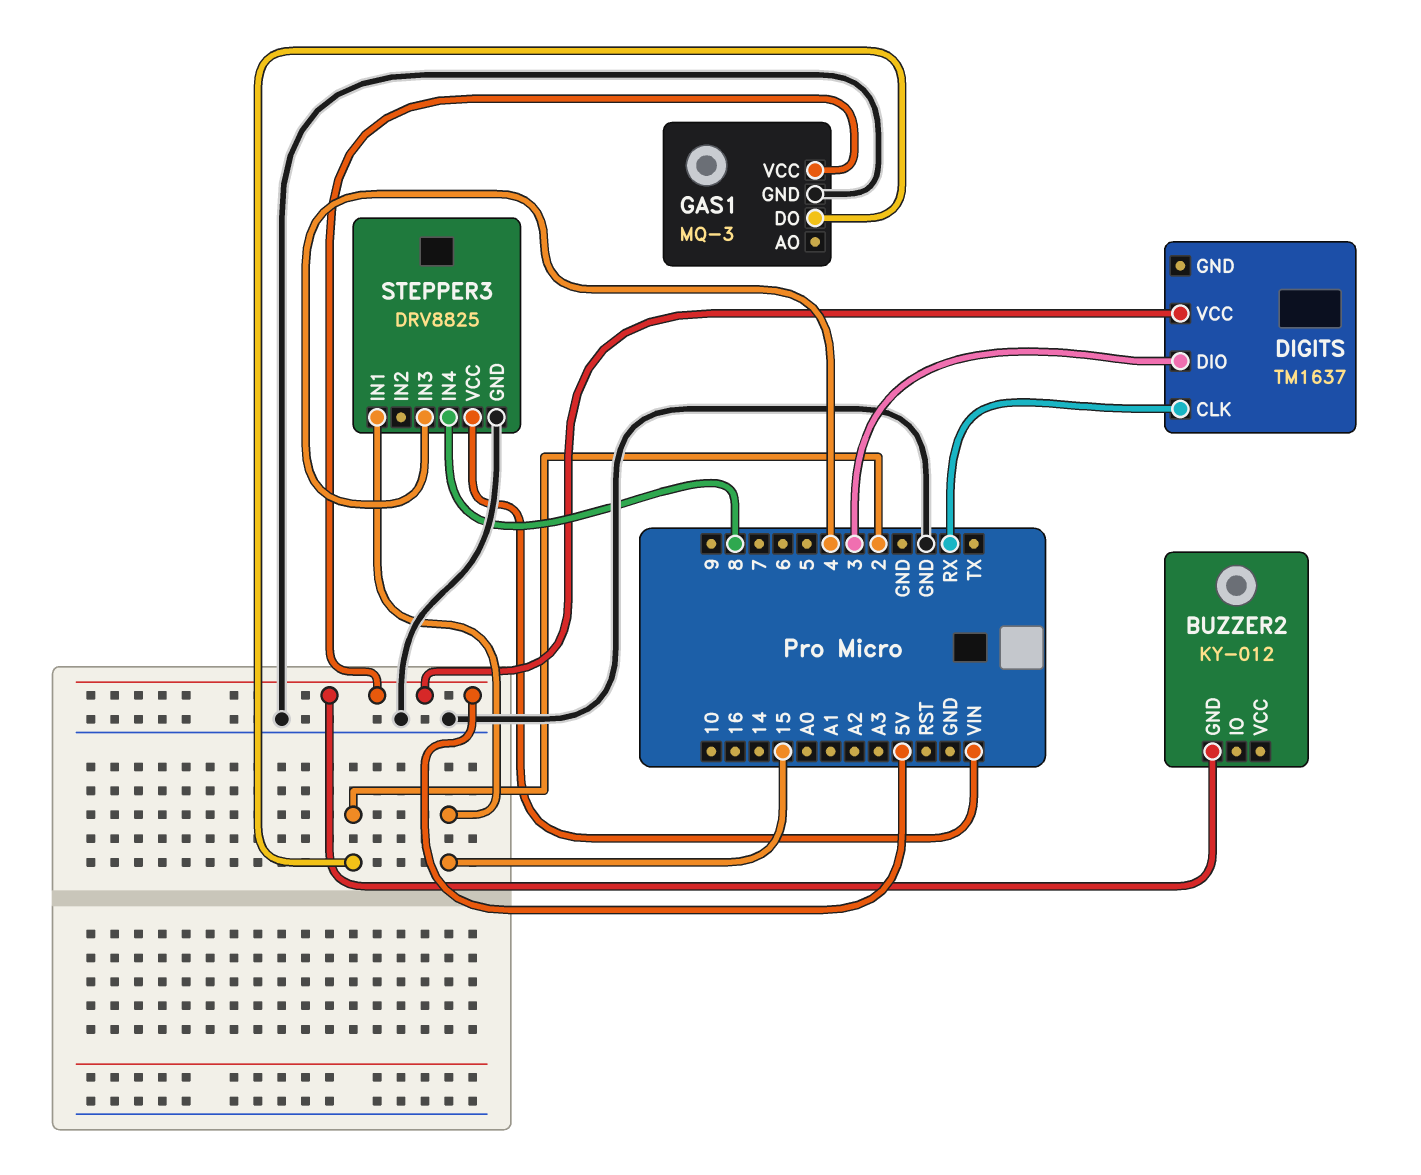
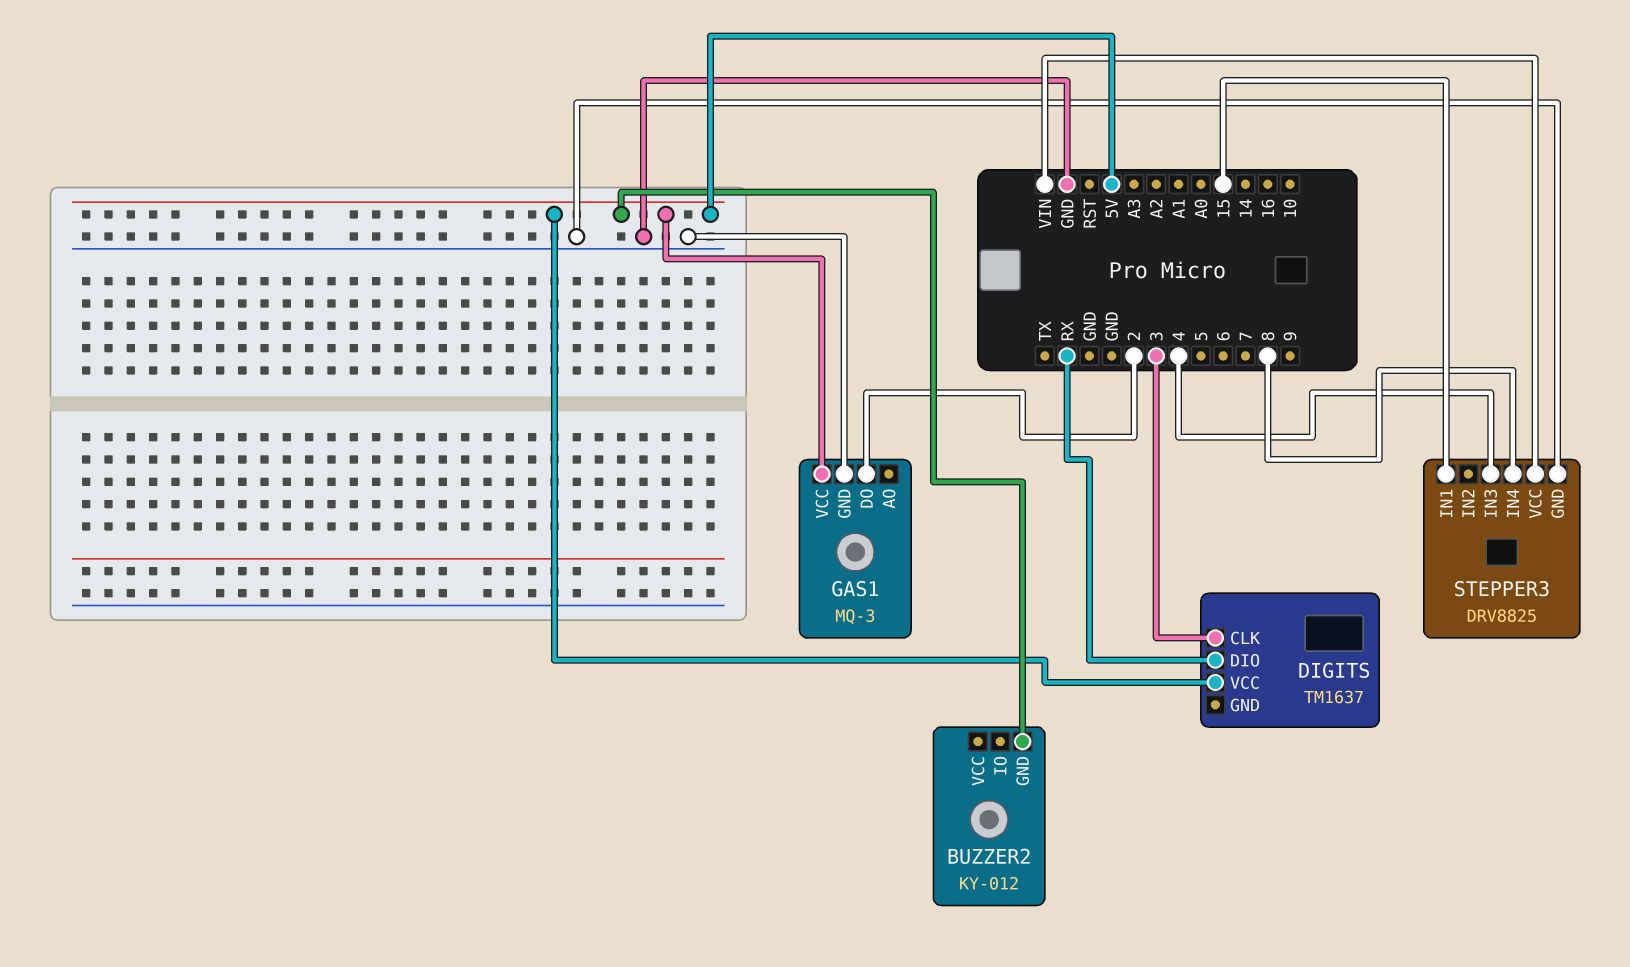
DIGITS pin CLK: RX -> 3
DIGITS pin DIO: 3 -> RX

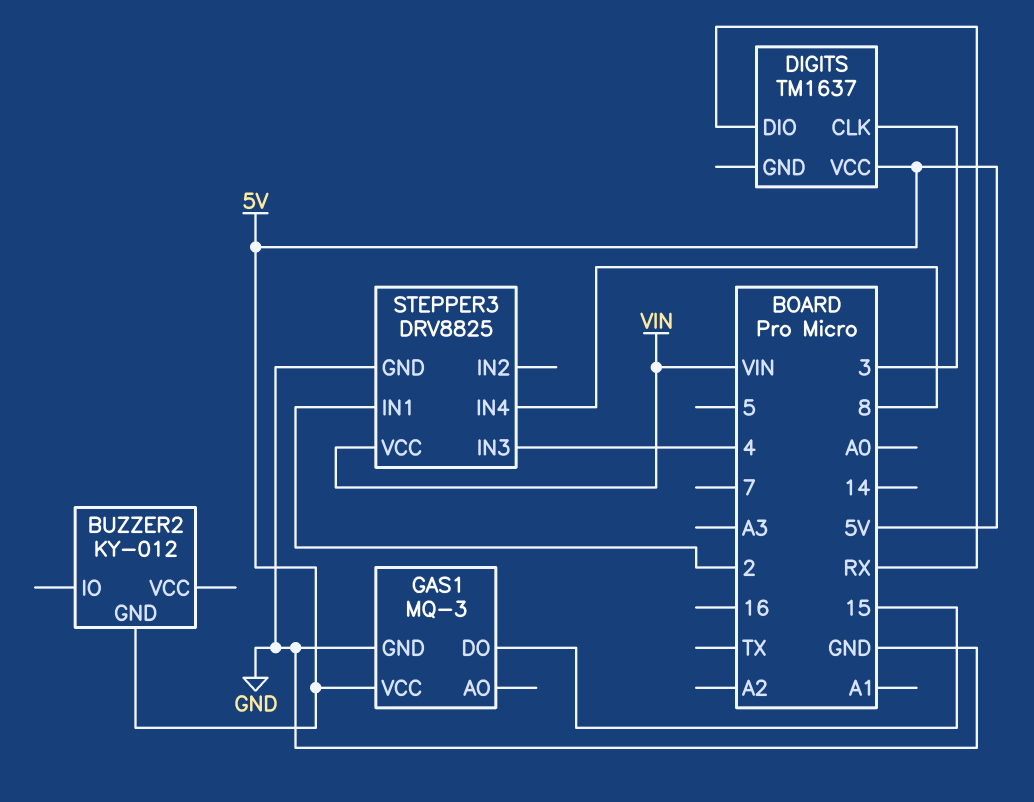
GAS1 pin DO: 2 -> 15
STEPPER3 pin IN1: 15 -> 2

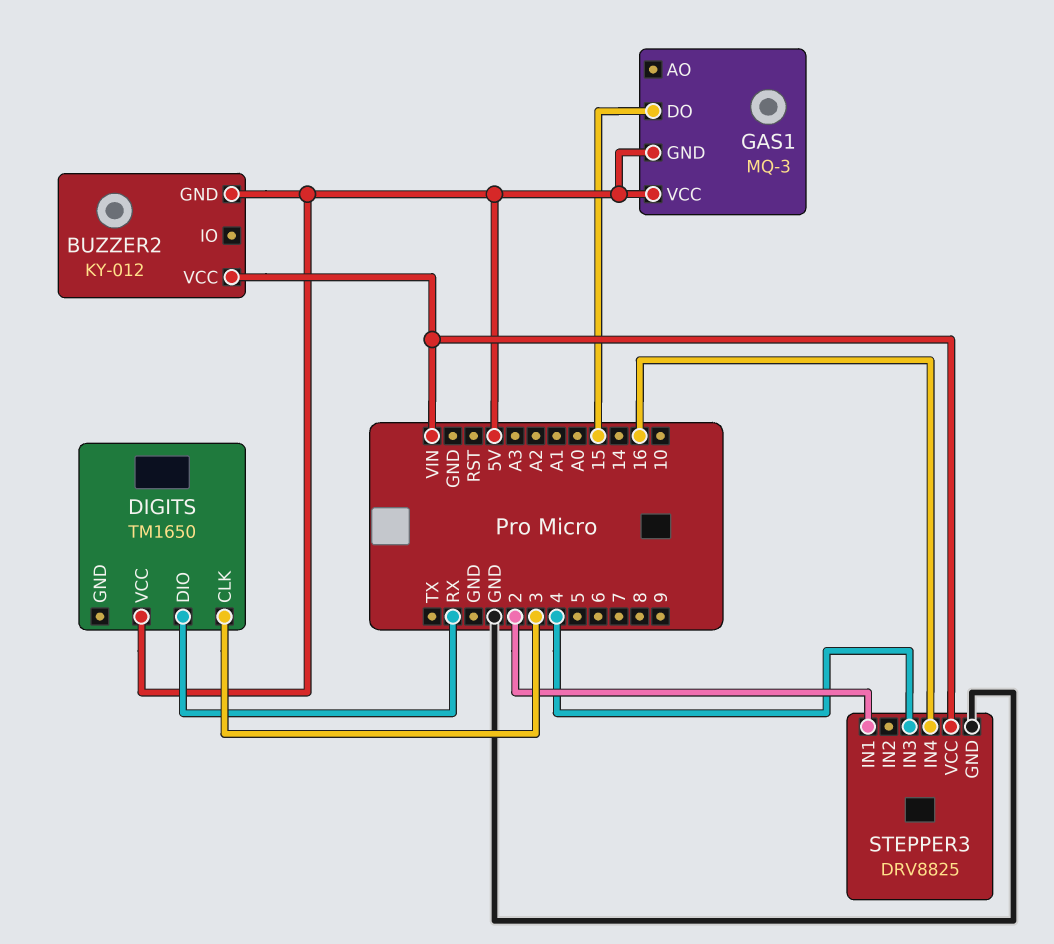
BUZZER2 pin VCC: none -> VIN
DIGITS: TM1637 -> TM1650
GAS1 pin GND: GND -> 5V
STEPPER3 pin IN4: 8 -> 16

